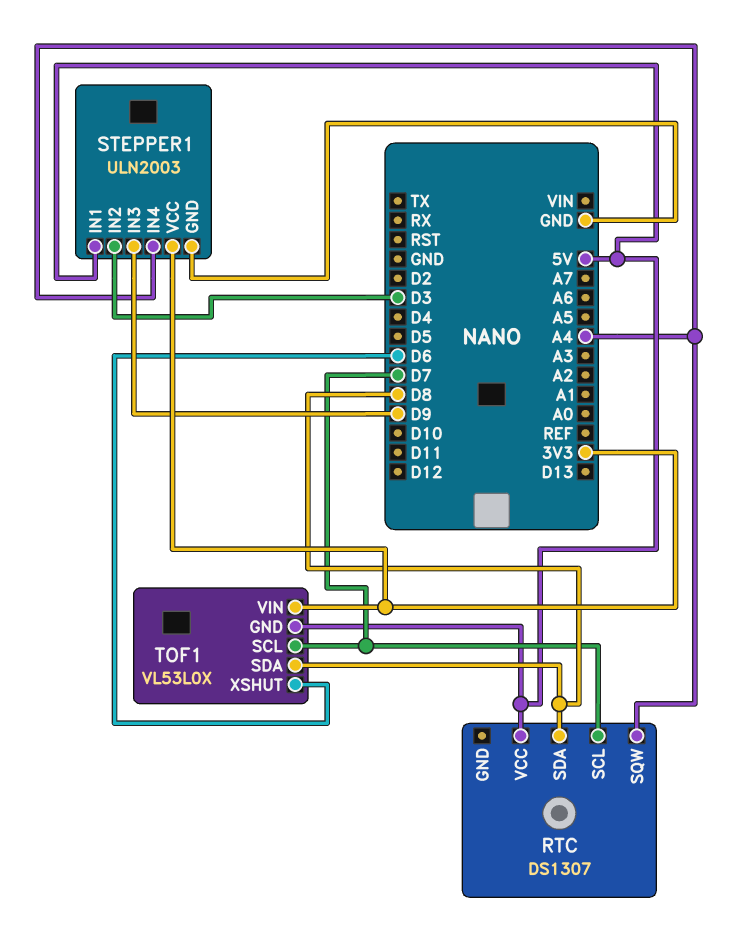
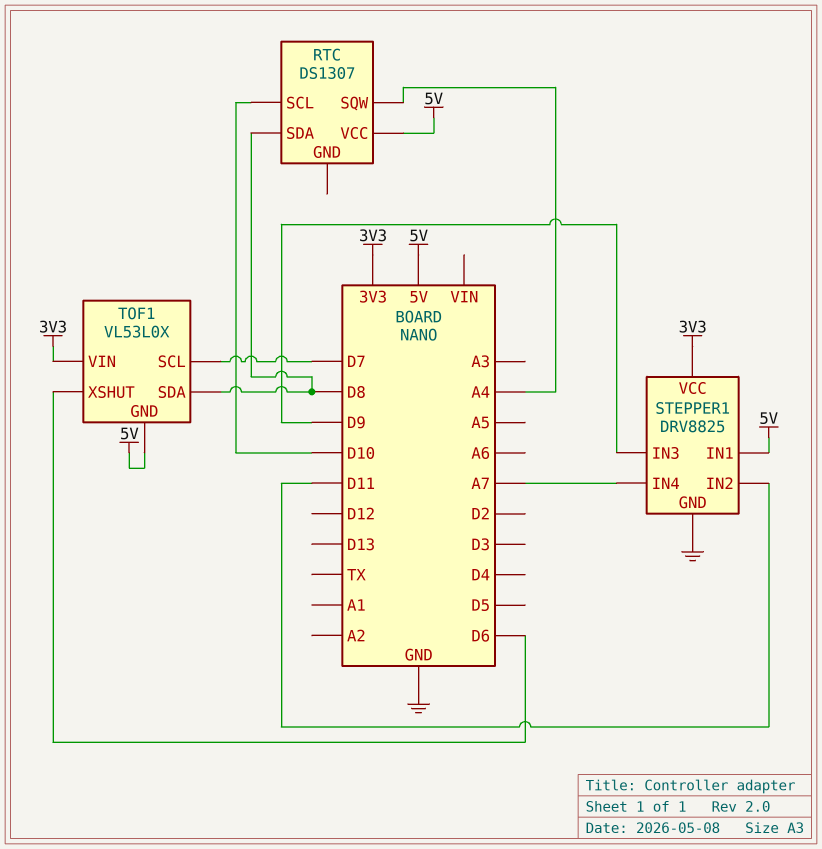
RTC pin SCL: D7 -> D10
STEPPER1: ULN2003 -> DRV8825
STEPPER1 pin IN2: D3 -> D11
STEPPER1 pin IN4: A4 -> A7

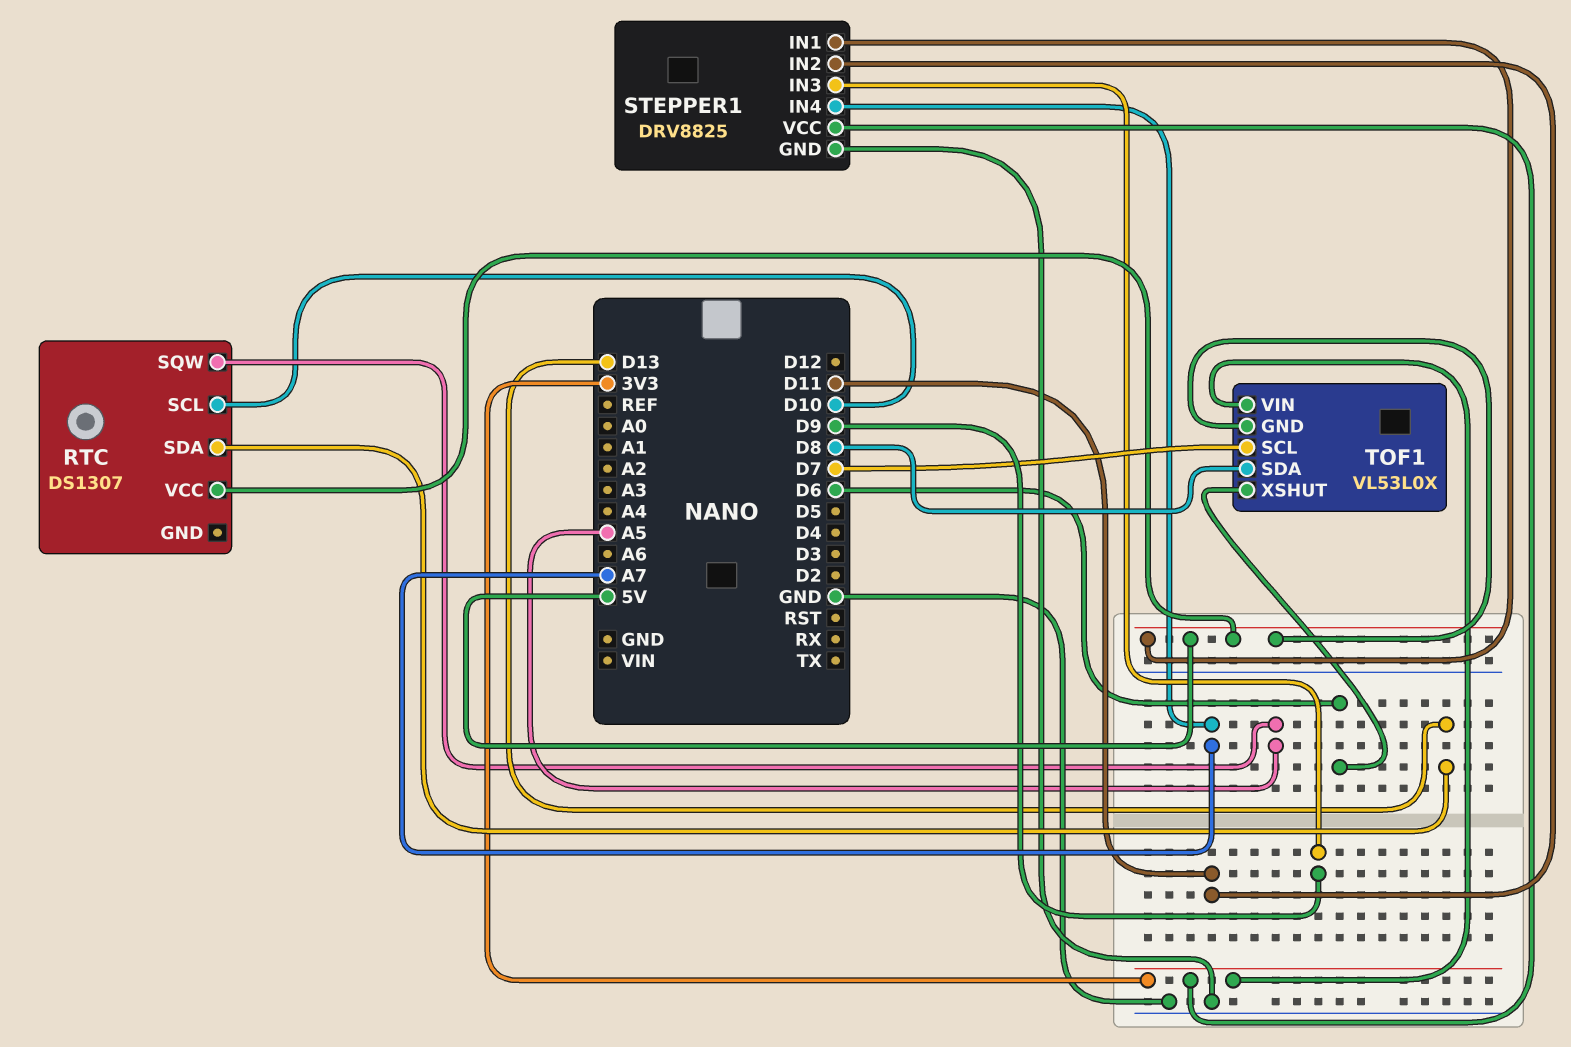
RTC pin SDA: D8 -> D13
RTC pin SQW: A4 -> A5

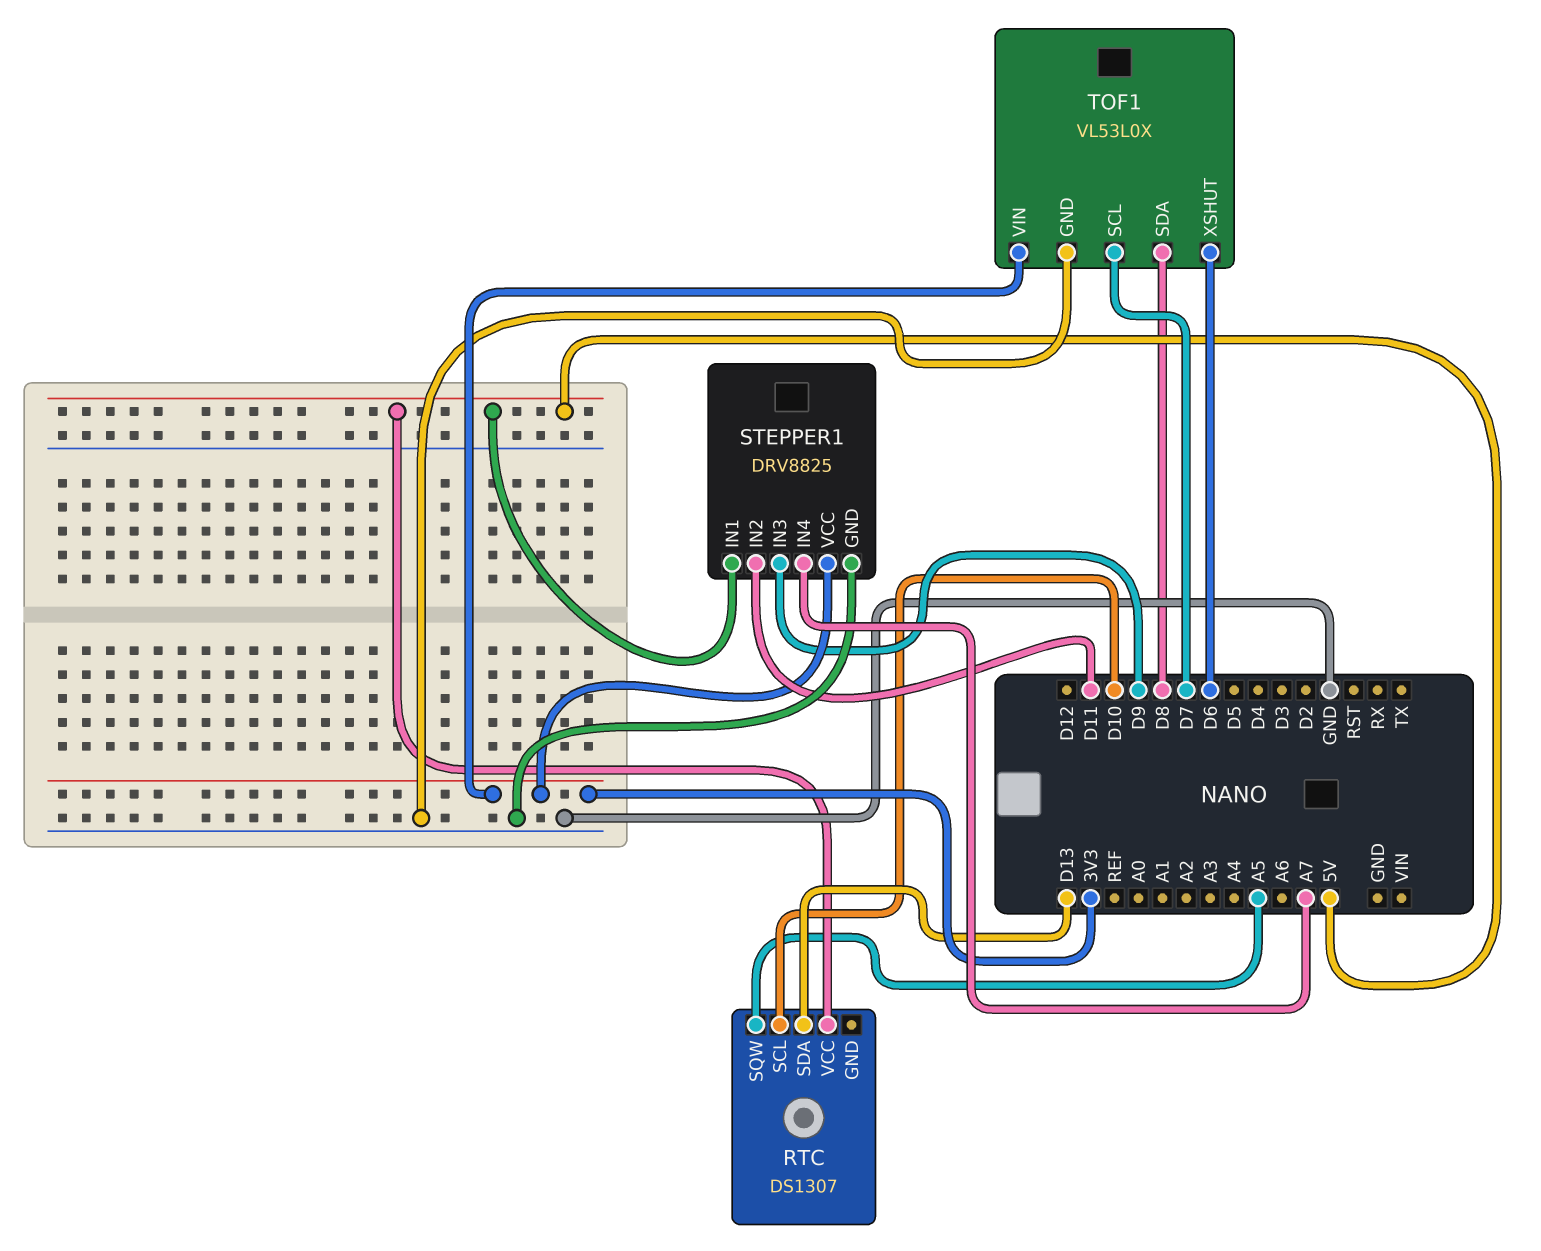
TOF1 pin GND: 5V -> GND

